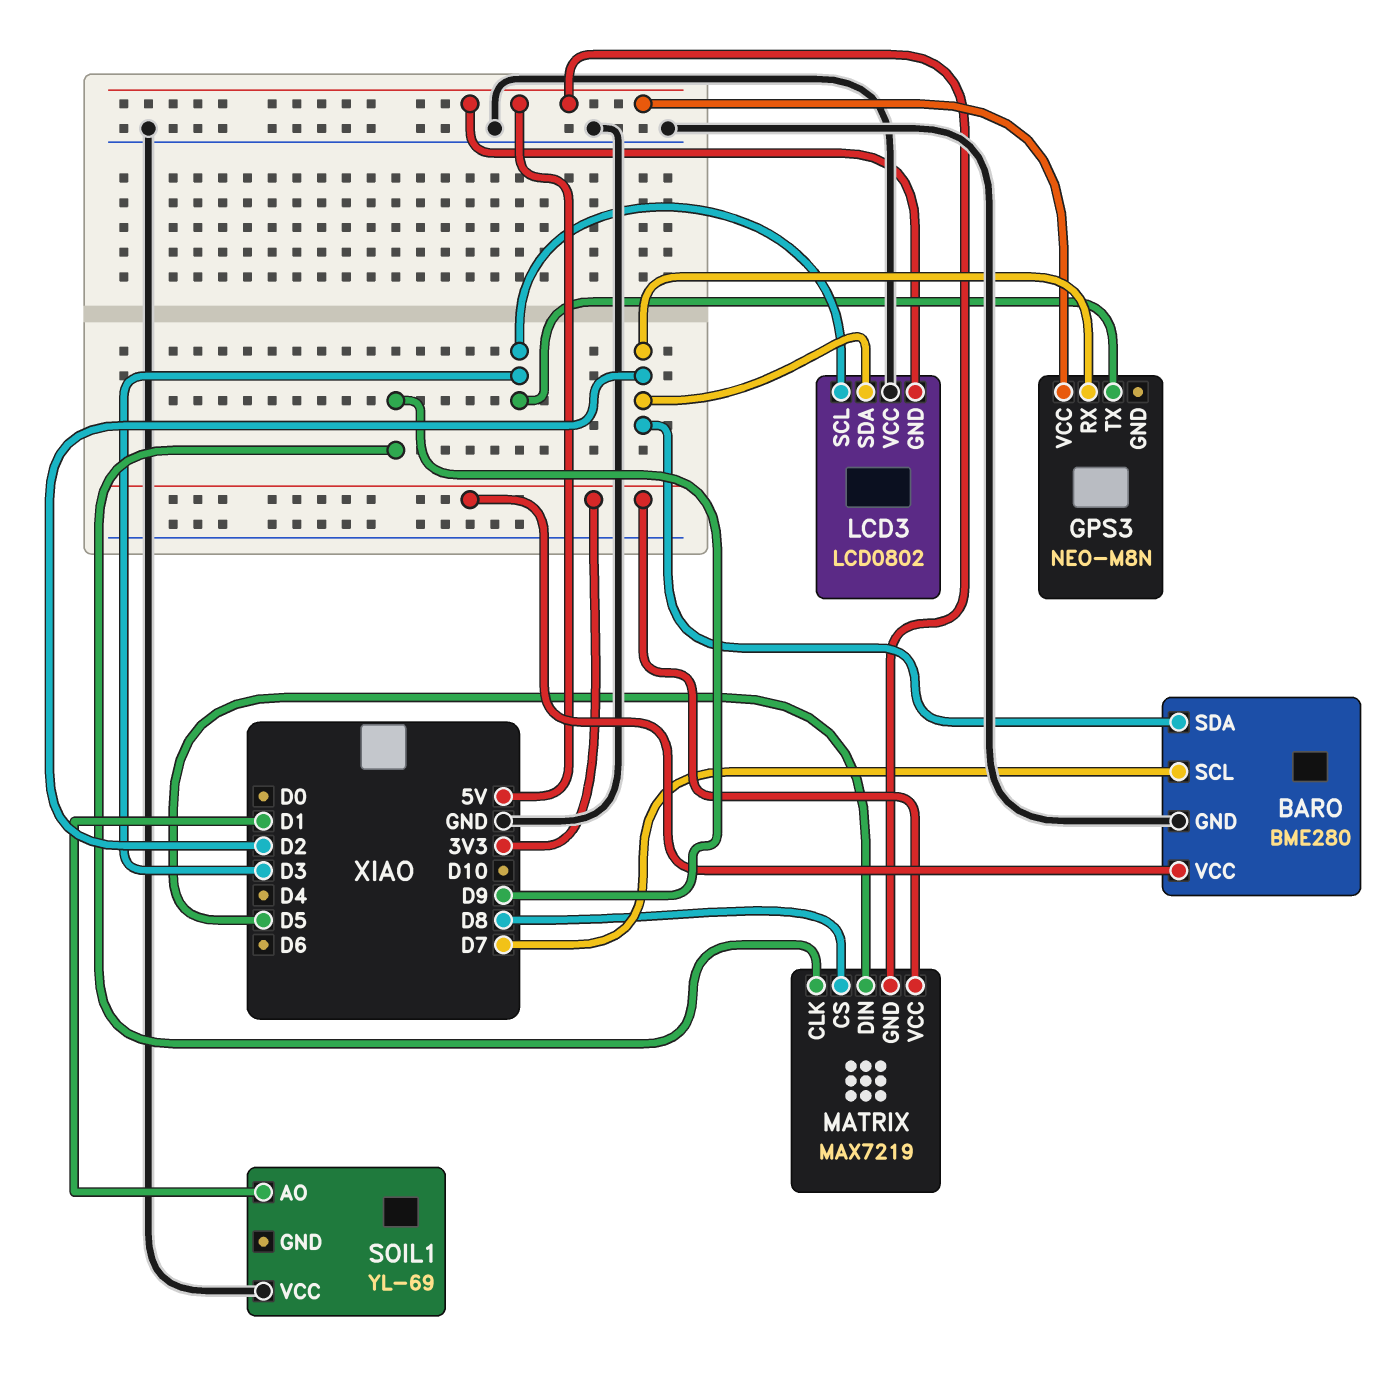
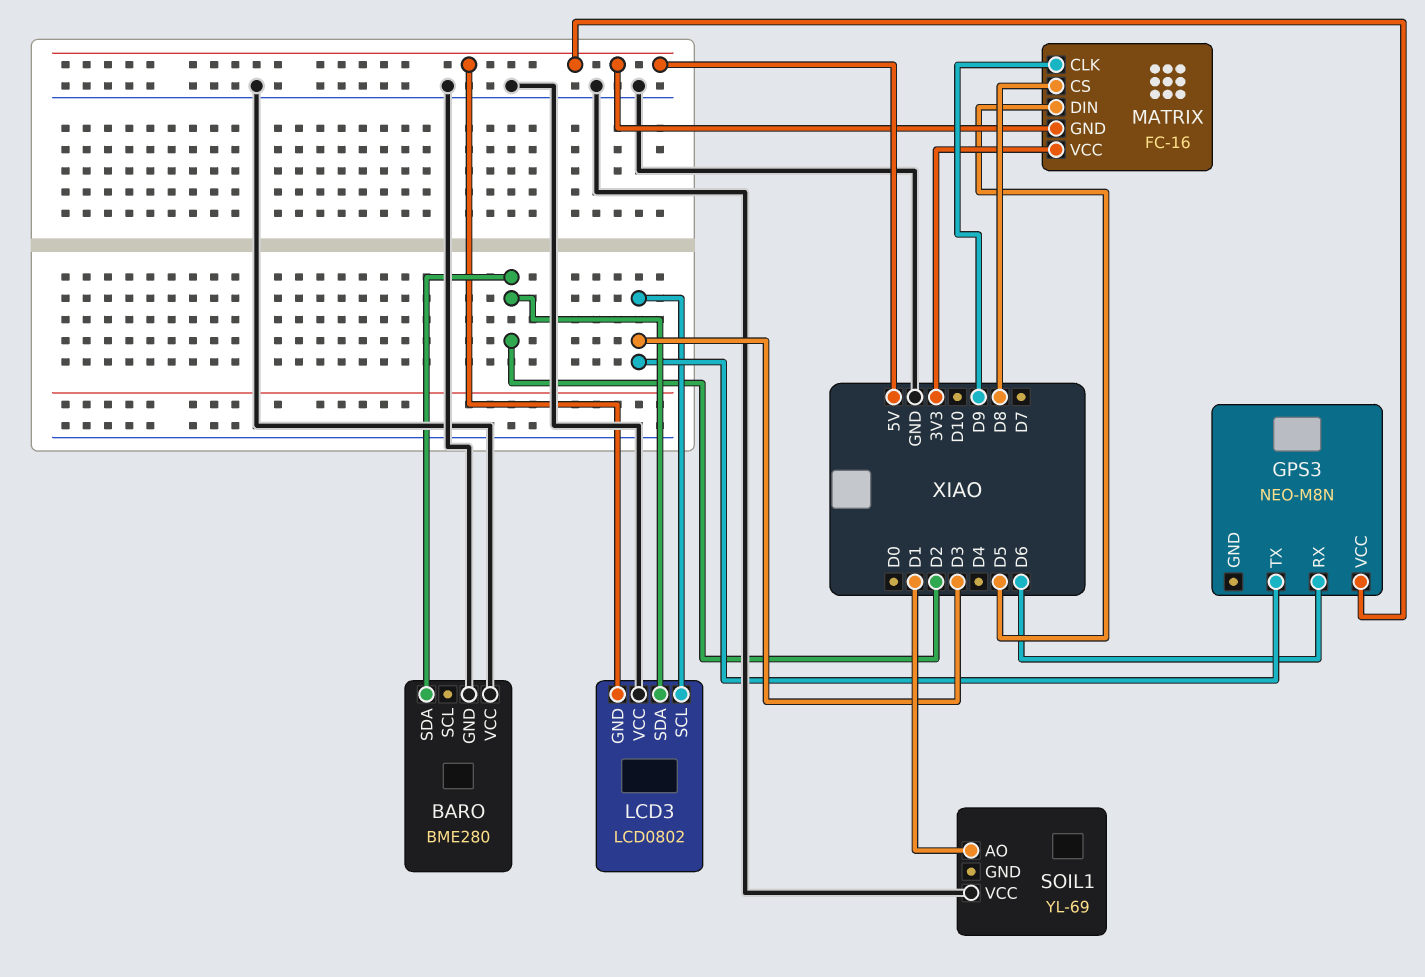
BARO pin SCL: D7 -> none
BARO pin VCC: 3V3 -> GND
GPS3 pin RX: D2 -> D6
MATRIX: MAX7219 -> FC-16

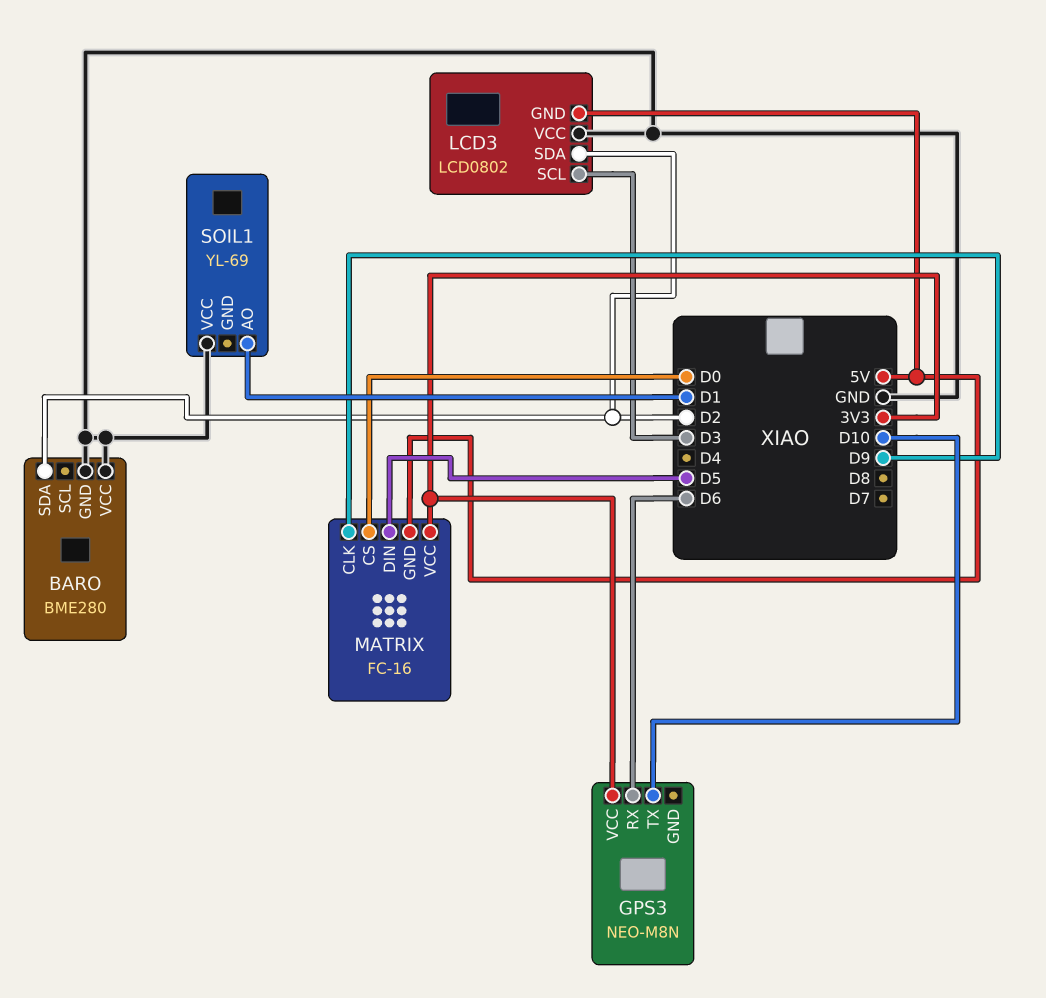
GPS3 pin TX: D3 -> D10
GPS3 pin VCC: 5V -> 3V3
MATRIX pin CS: D8 -> D0

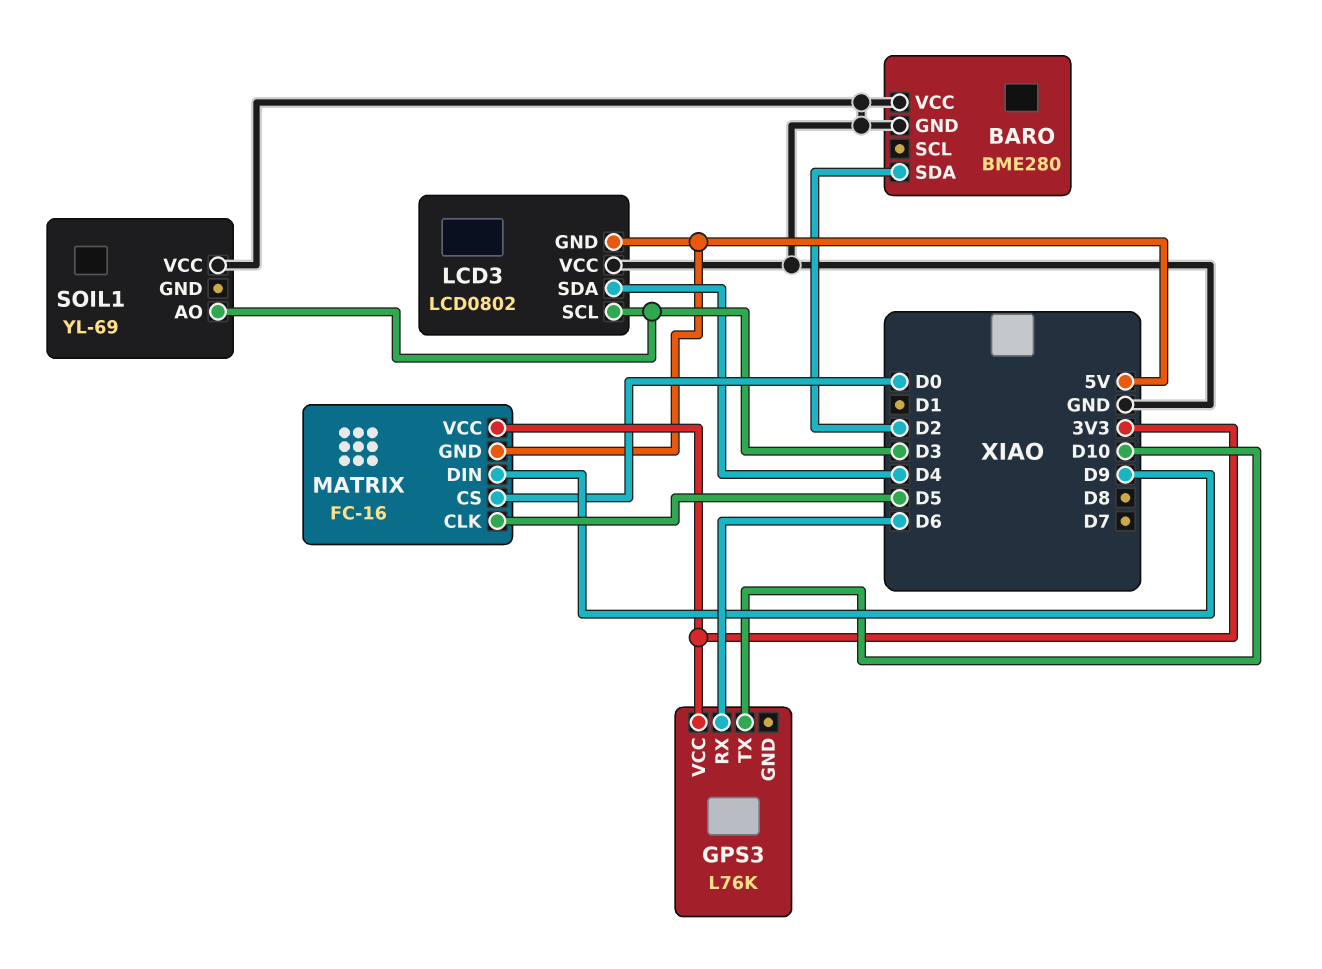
GPS3: NEO-M8N -> L76K
LCD3 pin SDA: D2 -> D4
MATRIX pin CLK: D9 -> D5
MATRIX pin DIN: D5 -> D9
SOIL1 pin AO: D1 -> D3

